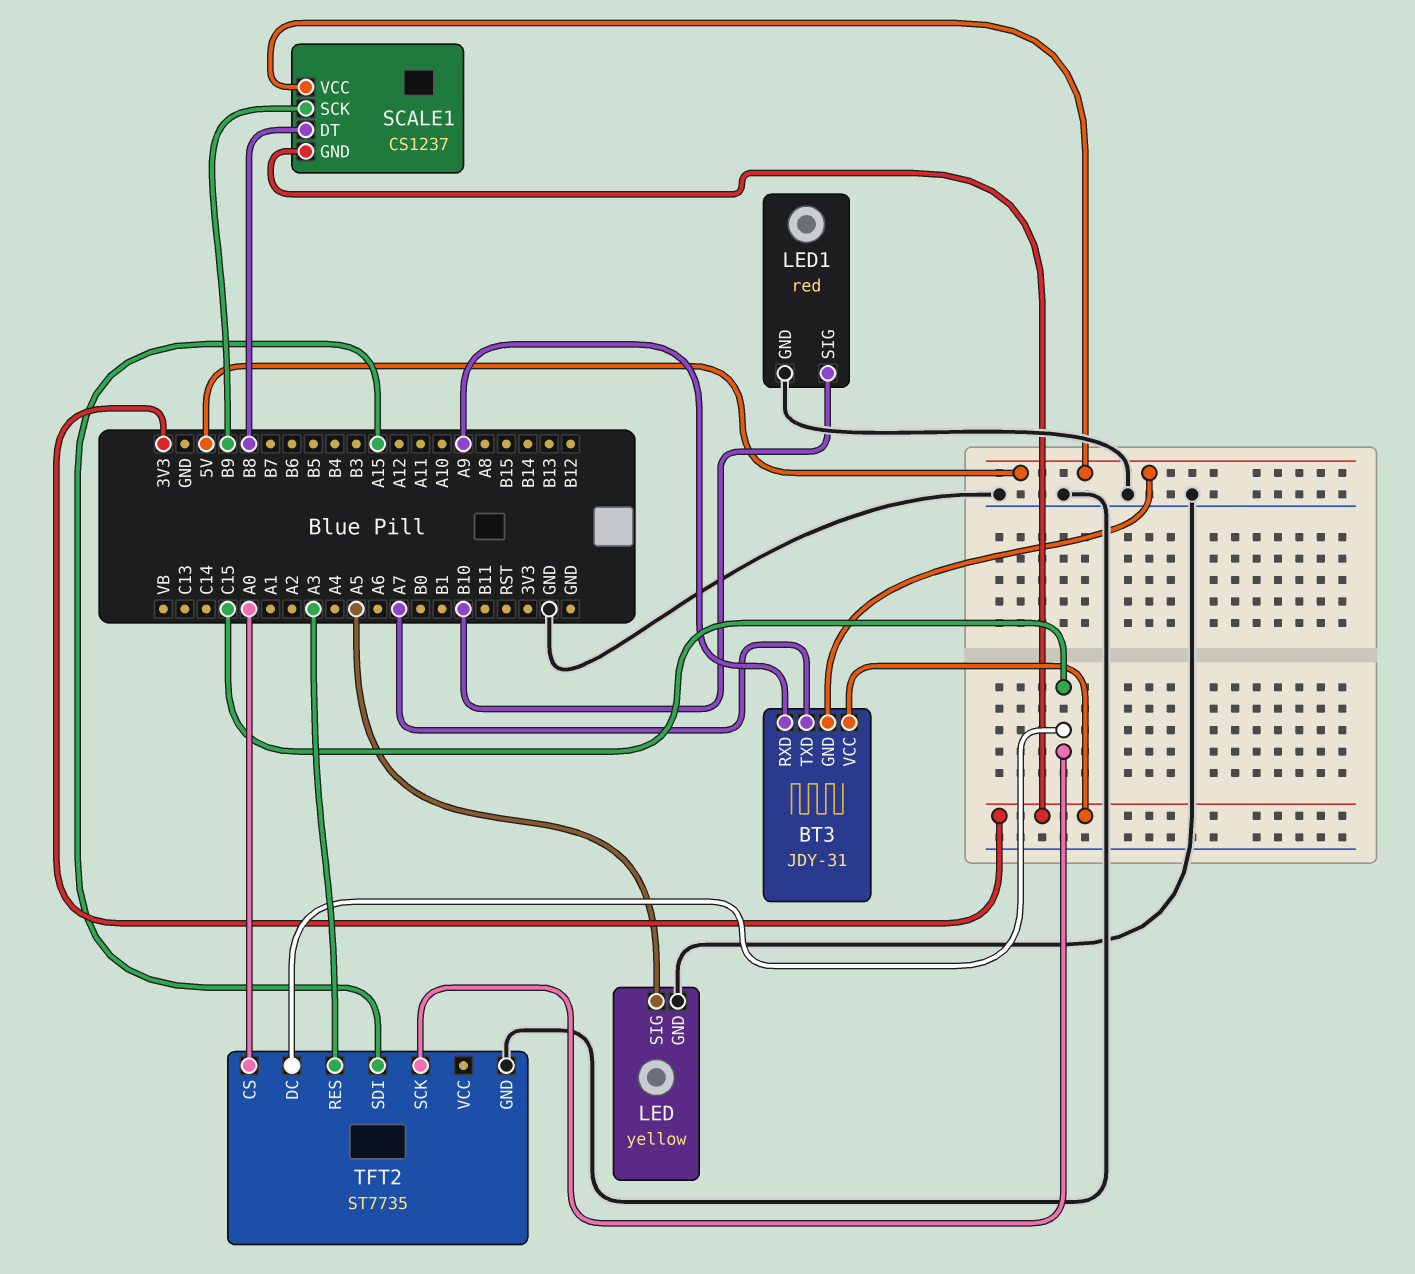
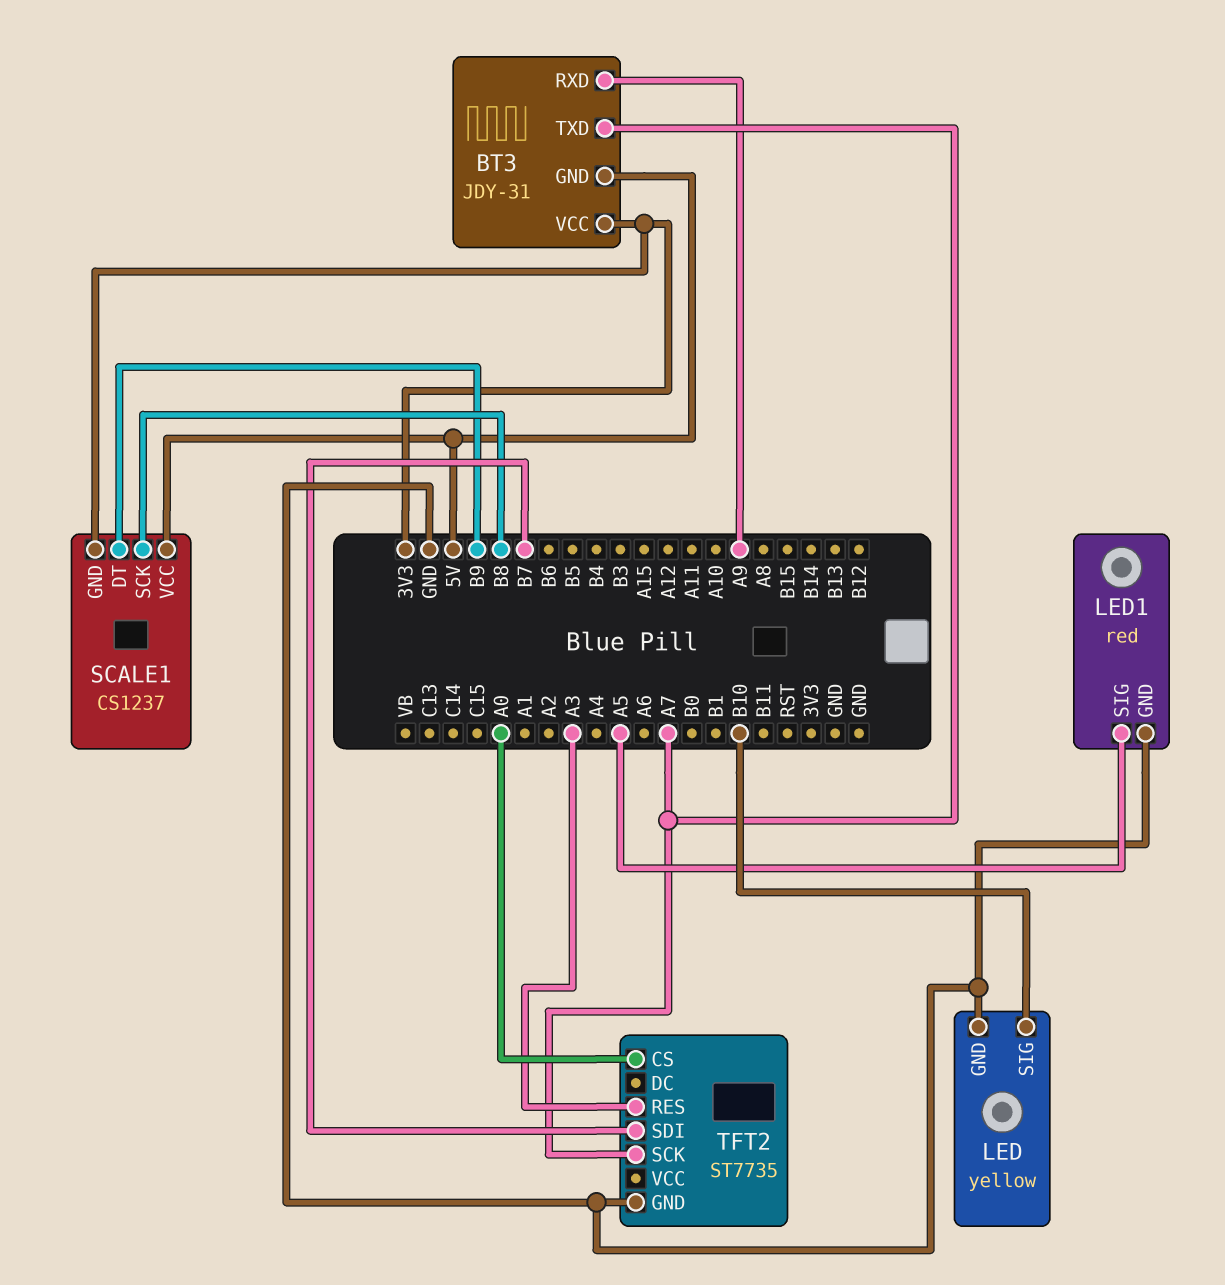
LED pin SIG: A5 -> B10
LED1 pin SIG: B10 -> A5
SCALE1 pin DT: B8 -> B9
SCALE1 pin SCK: B9 -> B8
TFT2 pin DC: C15 -> none
TFT2 pin SCK: C15 -> A7
TFT2 pin SDI: A15 -> B7

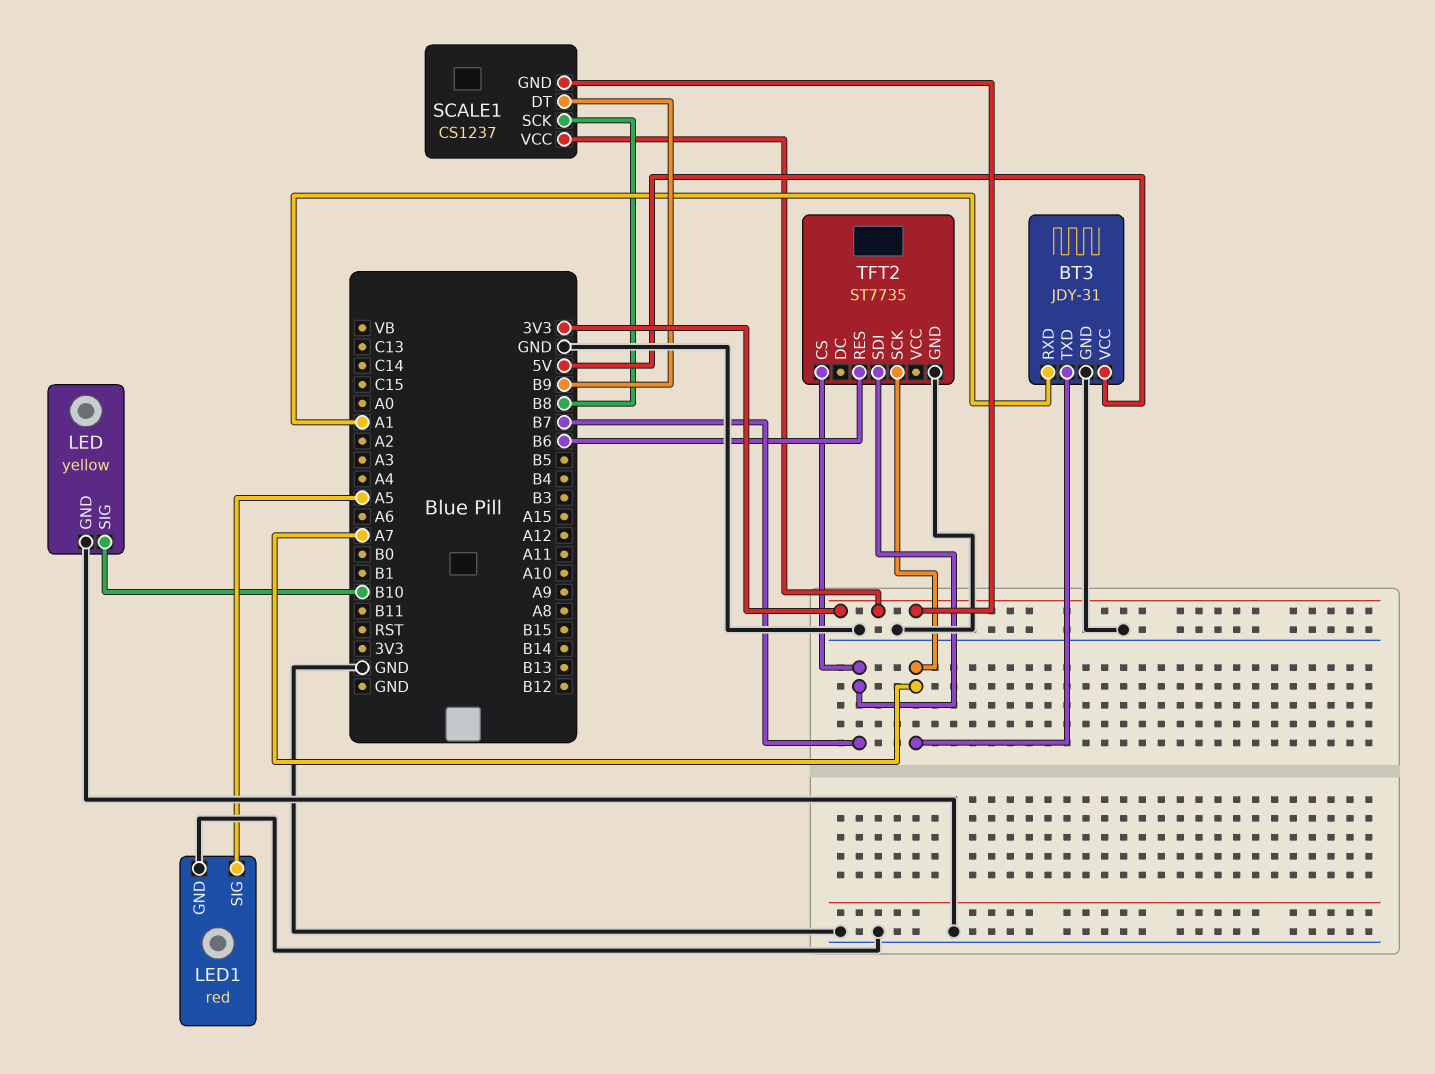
BT3 pin GND: 5V -> GND
BT3 pin RXD: A9 -> A1
BT3 pin VCC: 3V3 -> 5V
SCALE1 pin VCC: 5V -> 3V3
TFT2 pin CS: A0 -> B7
TFT2 pin RES: A3 -> B6

